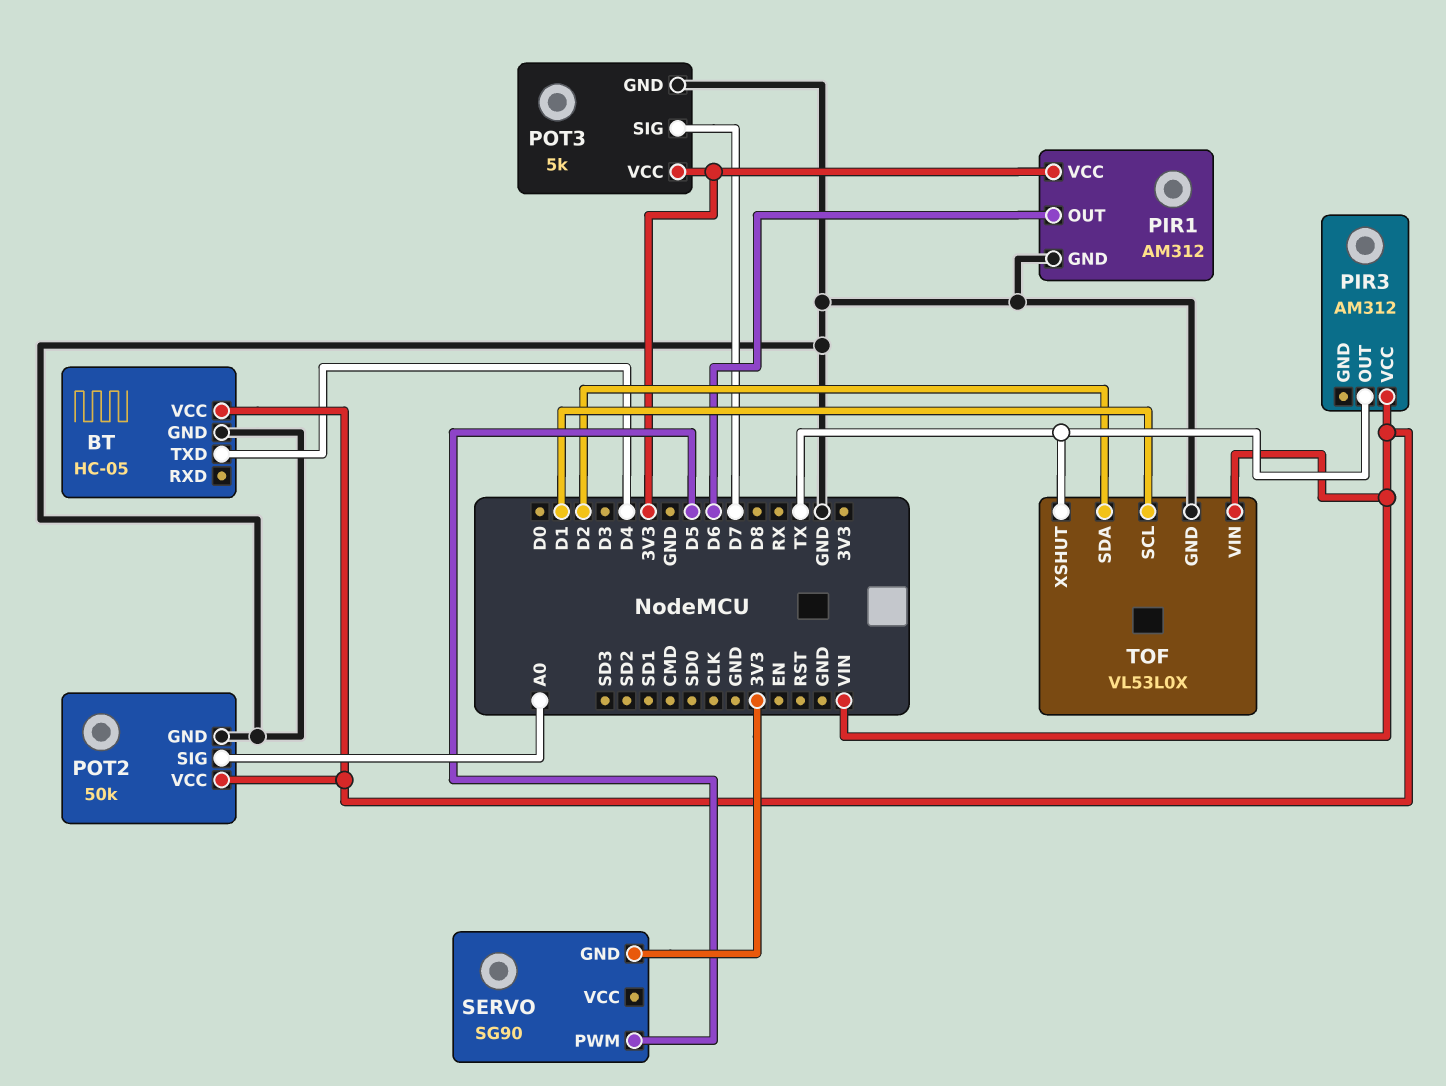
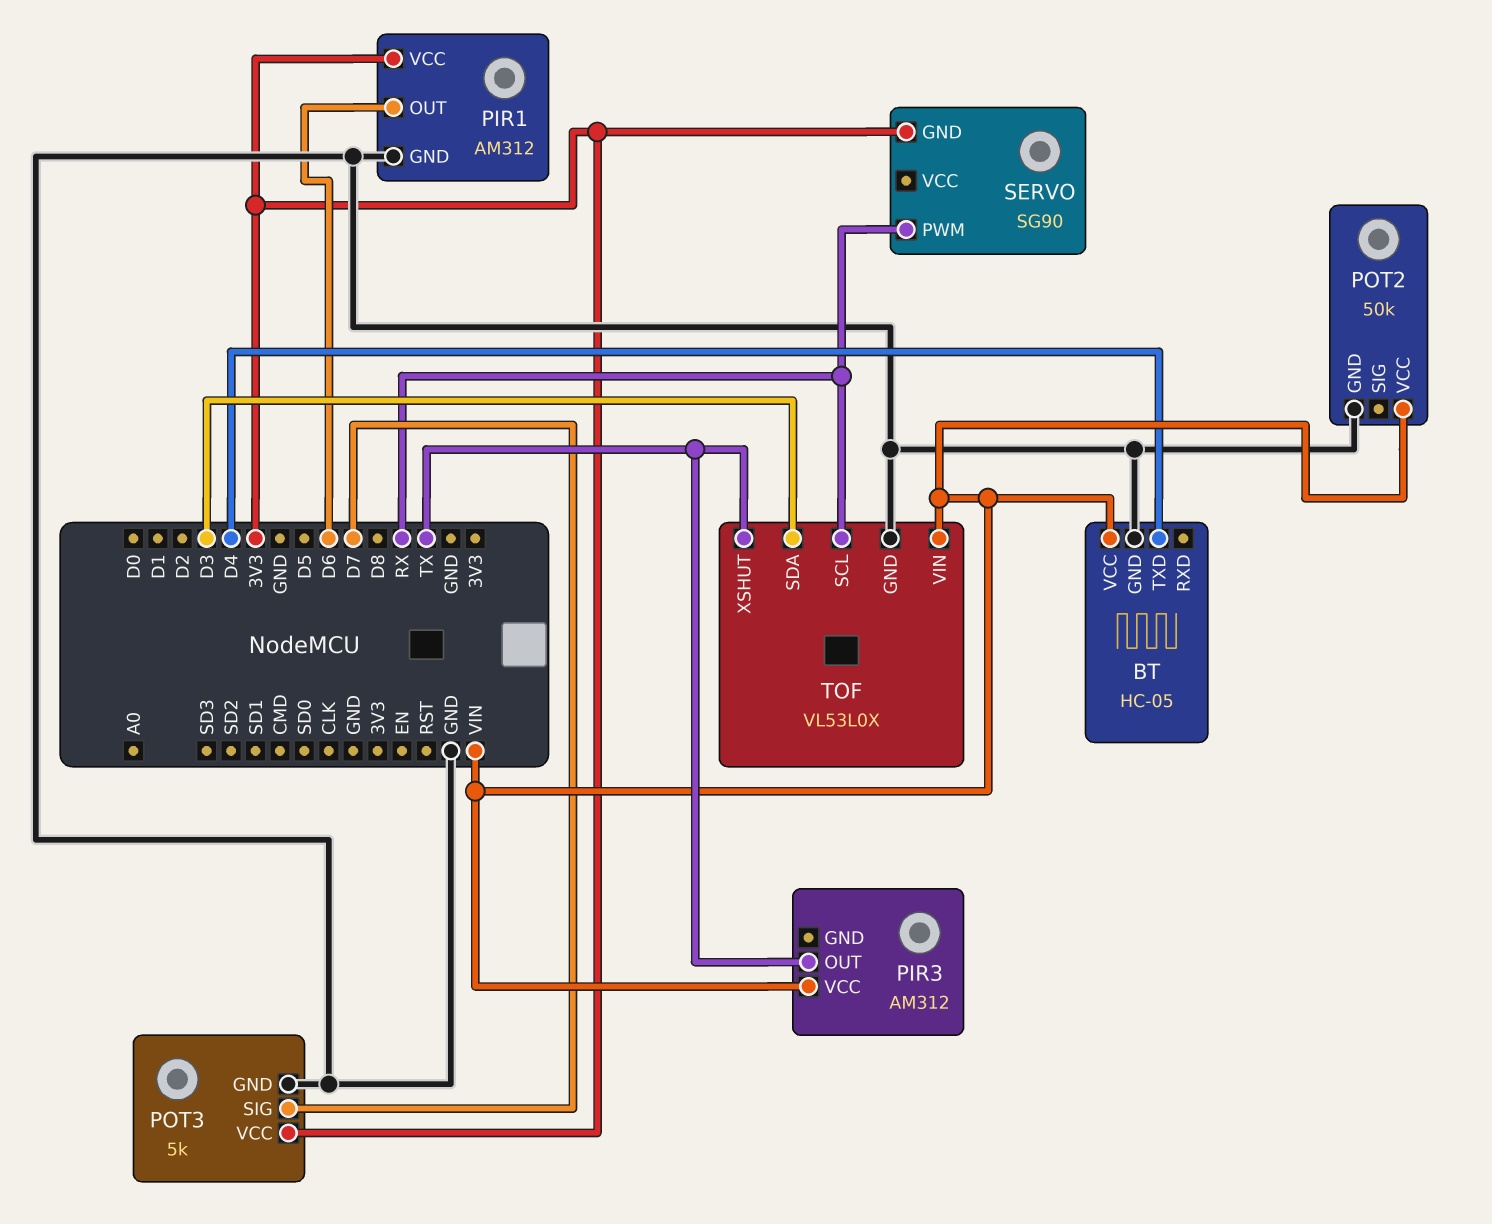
POT2 pin SIG: A0 -> none
SERVO pin PWM: D5 -> RX
TOF pin SCL: D1 -> RX
TOF pin SDA: D2 -> D3

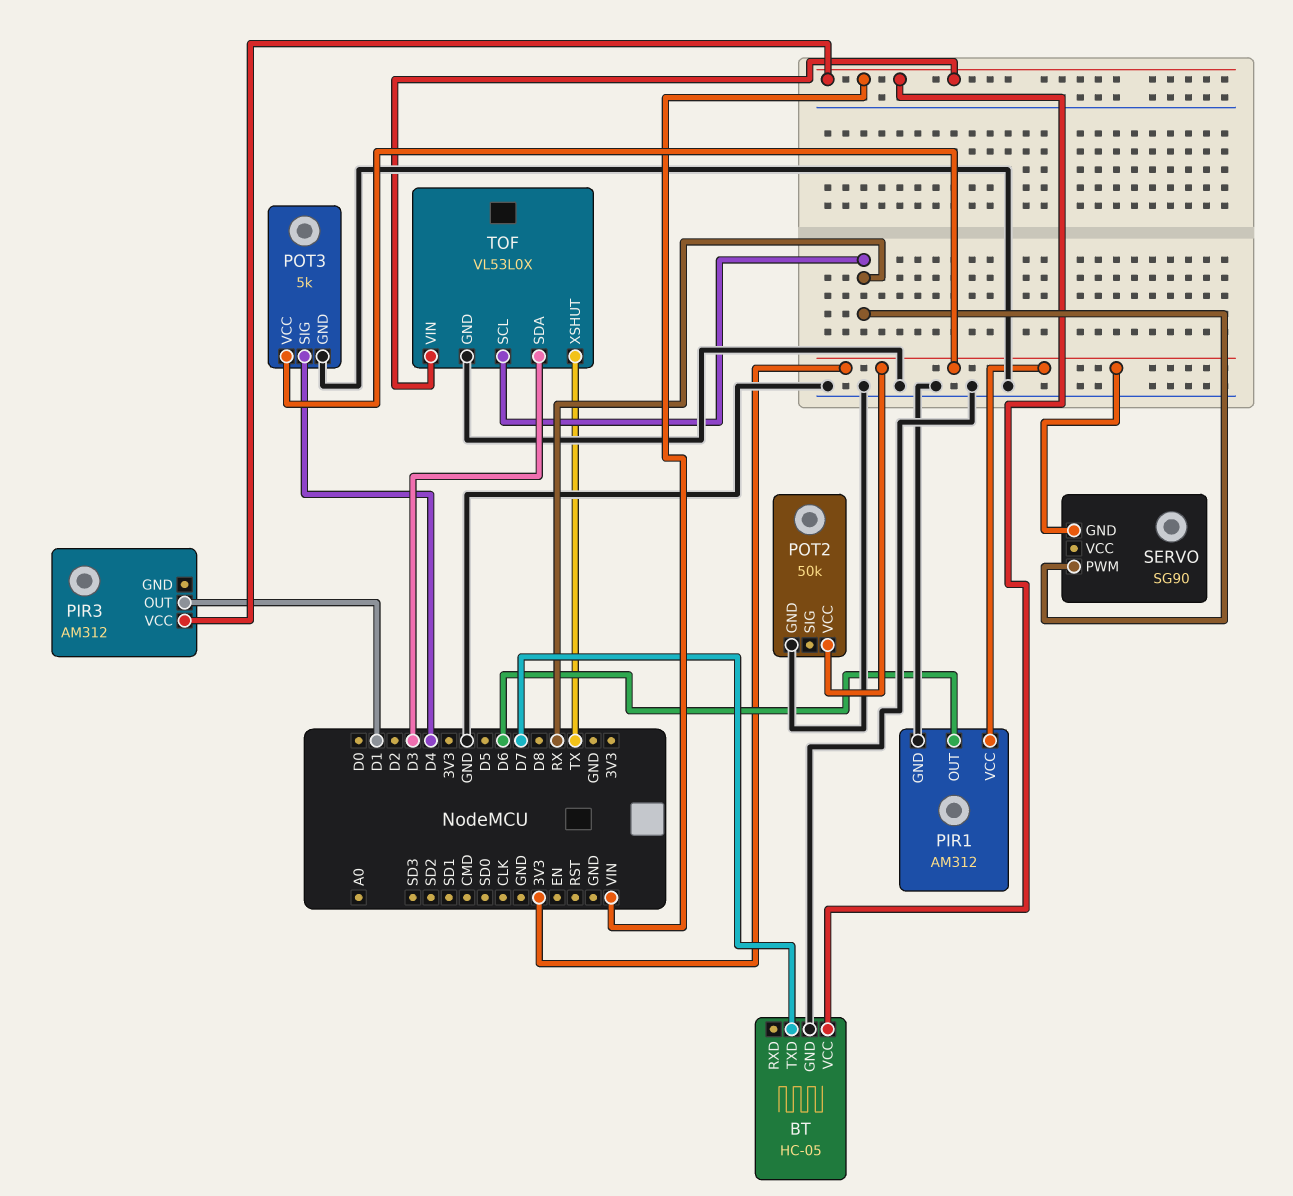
BT pin TXD: D4 -> D7
PIR3 pin OUT: TX -> D1
POT2 pin VCC: VIN -> 3V3
POT3 pin SIG: D7 -> D4

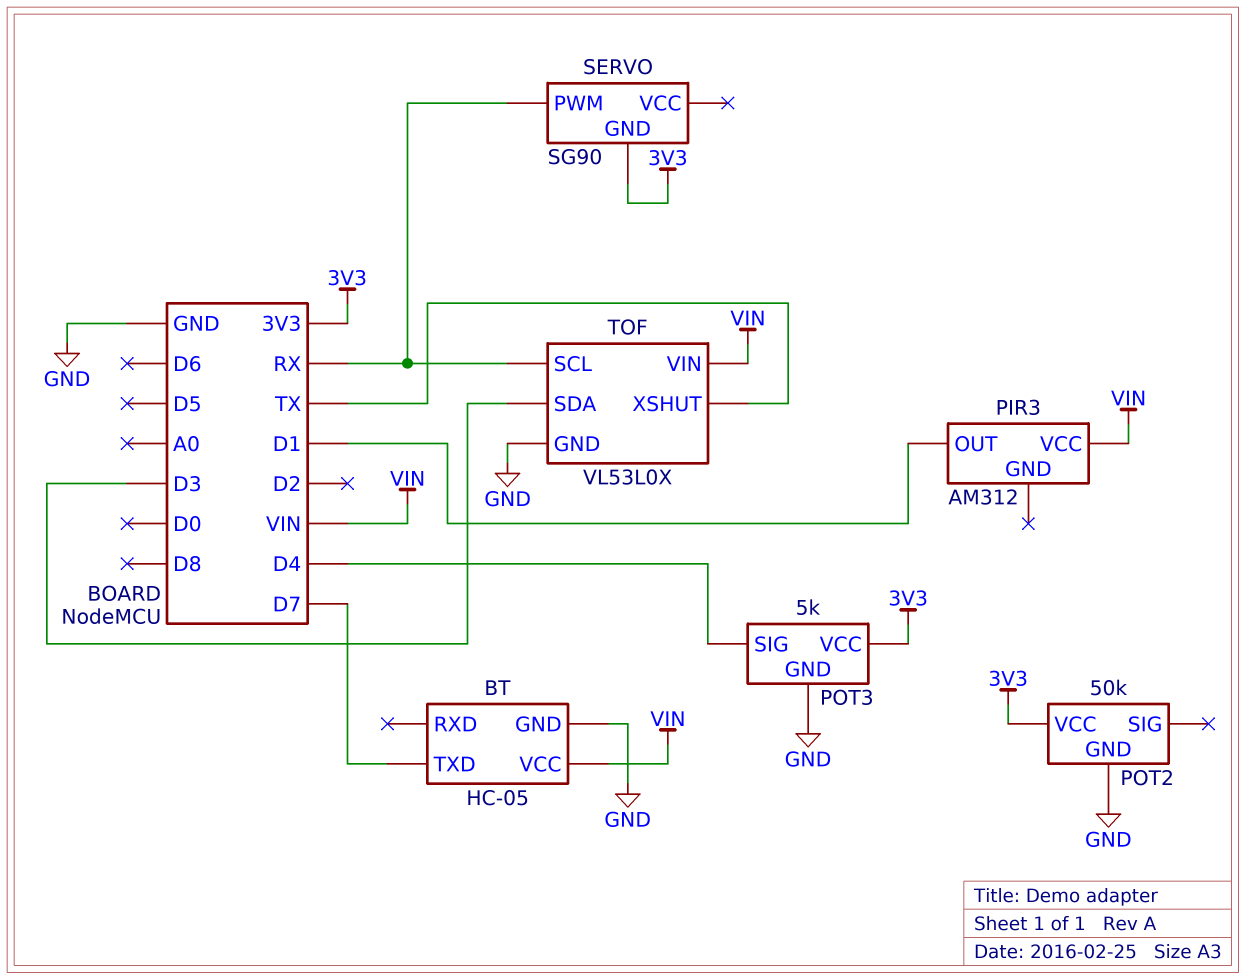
PIR1: AM312 -> none
PIR1 pin GND: GND -> none
PIR1 pin OUT: D6 -> none
PIR1 pin VCC: 3V3 -> none

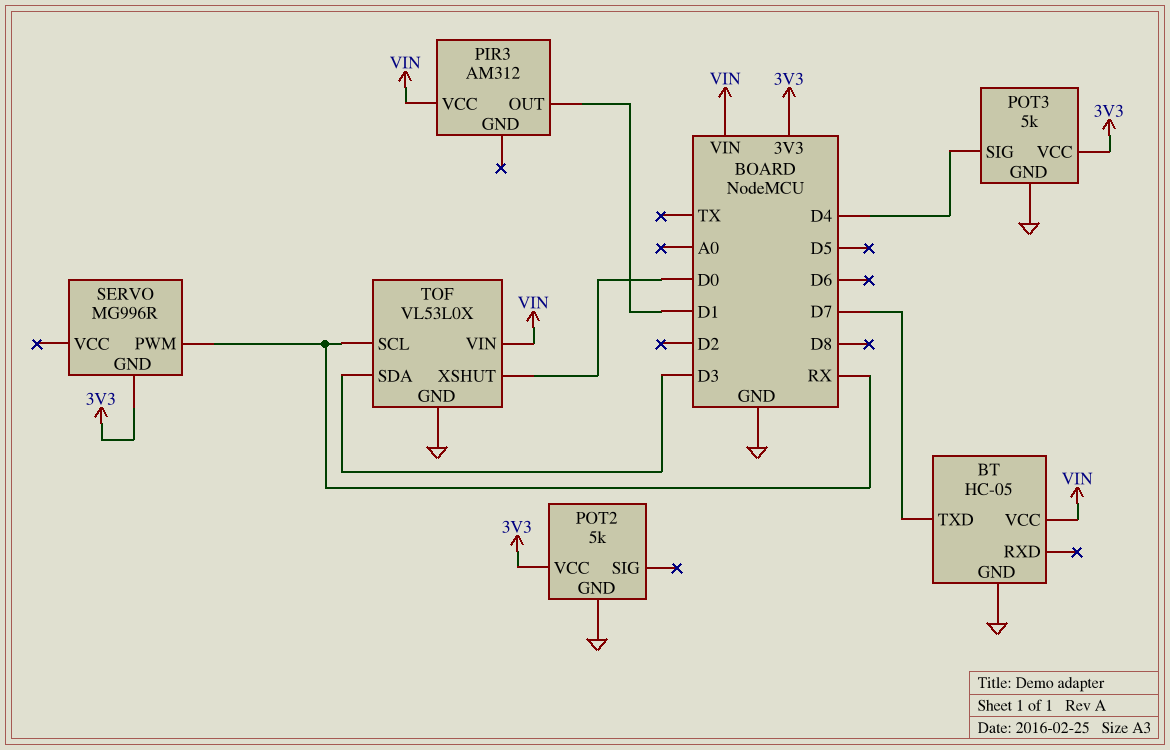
POT2: 50k -> 5k
SERVO: SG90 -> MG996R
TOF pin XSHUT: TX -> D0

